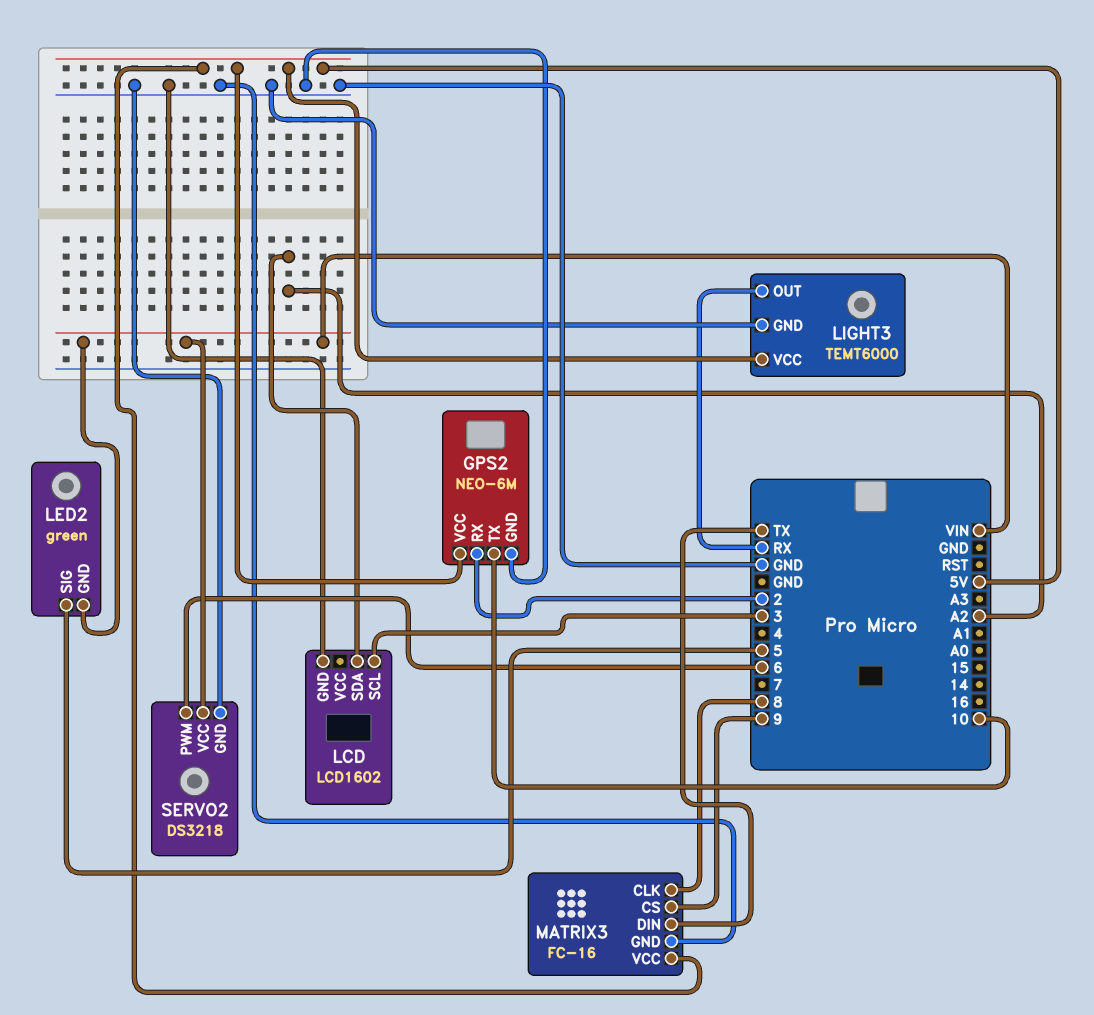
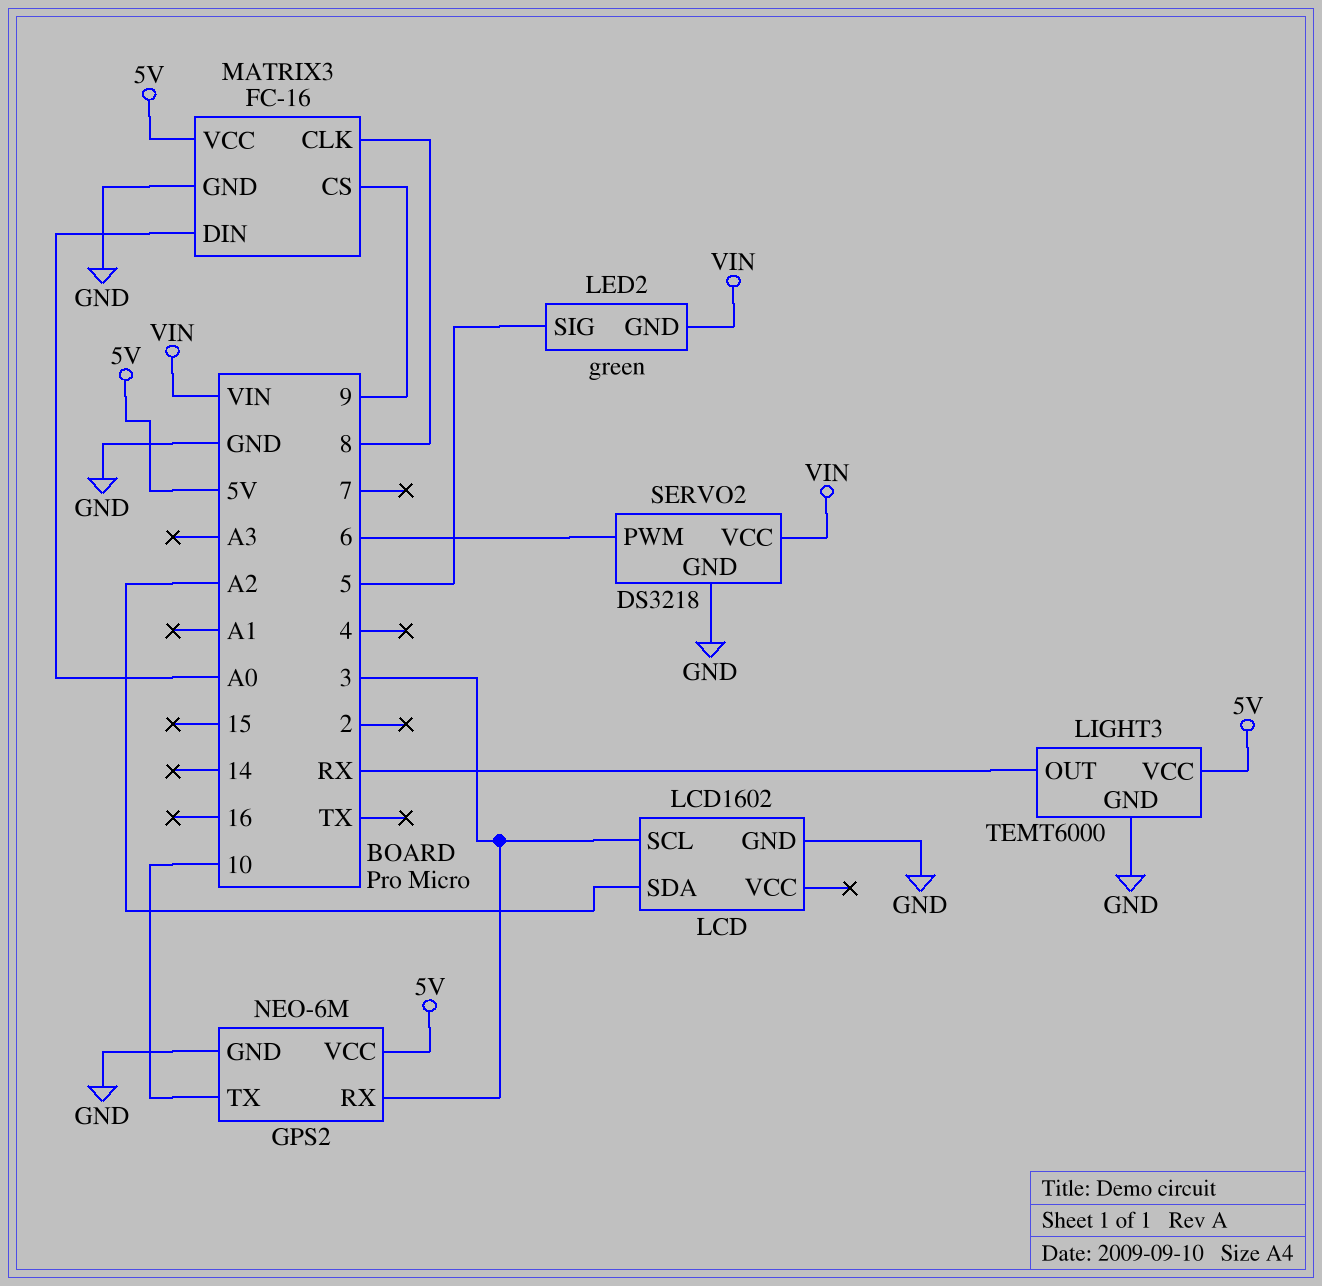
GPS2 pin RX: 2 -> 3
MATRIX3 pin DIN: TX -> A0

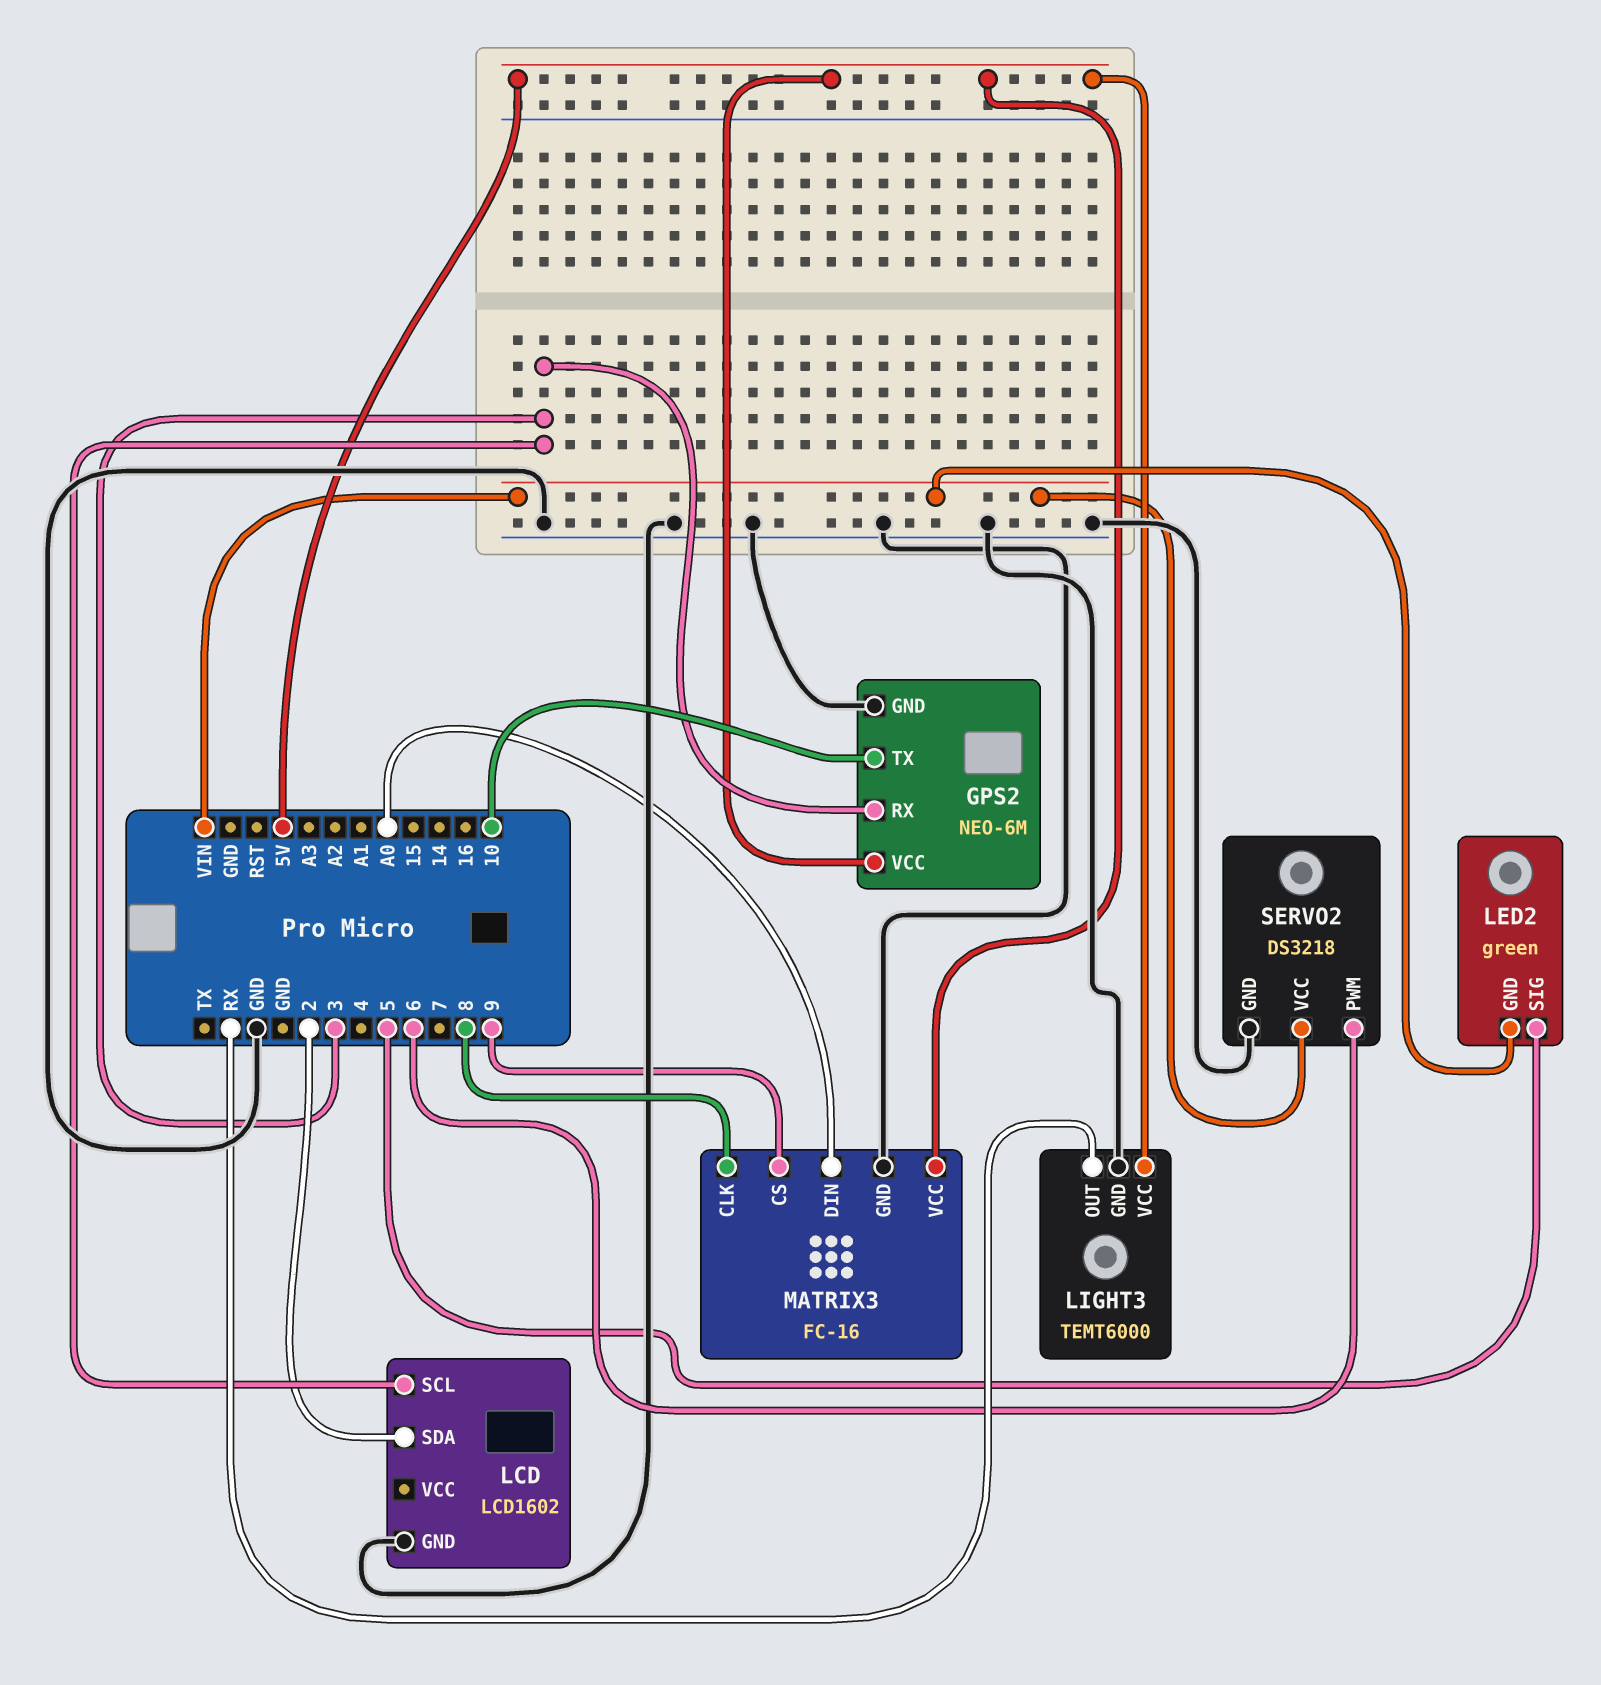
LCD pin SDA: A2 -> 2

